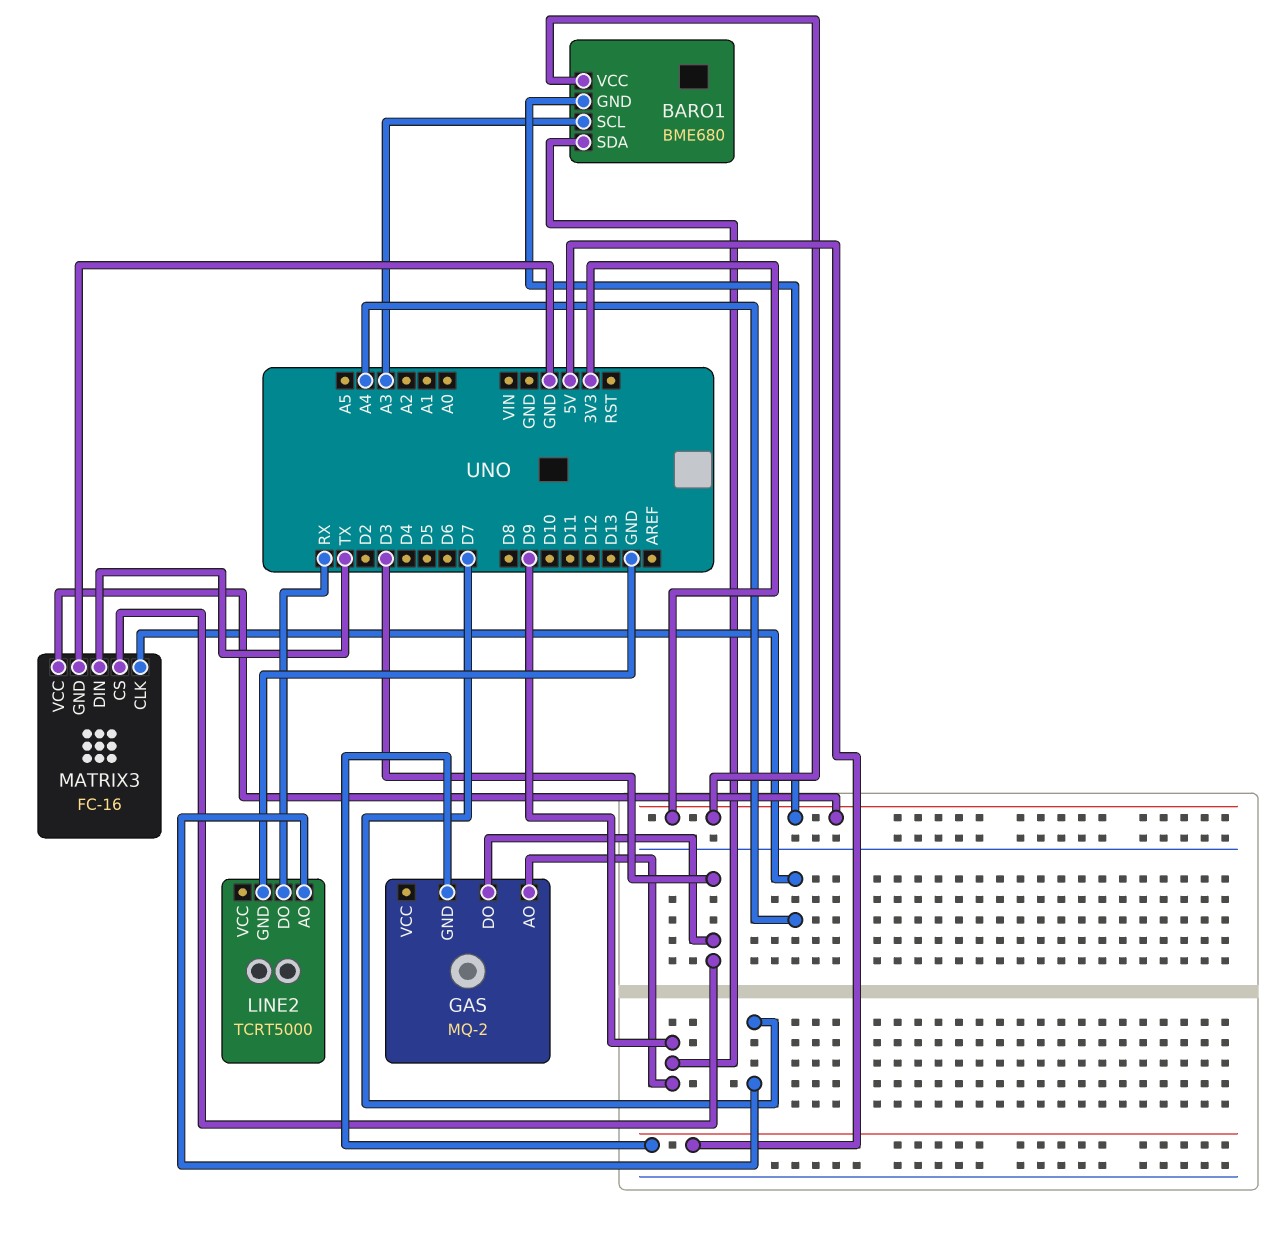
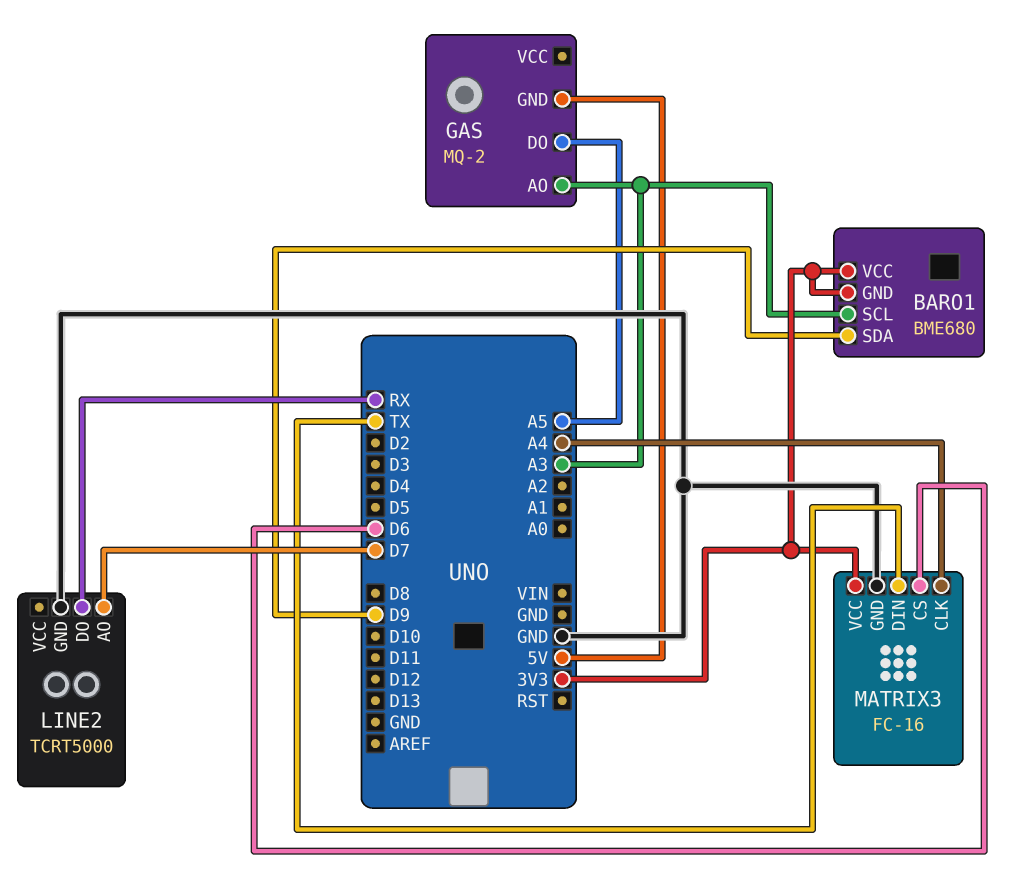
GAS pin AO: D9 -> A3
GAS pin DO: D3 -> A5
MATRIX3 pin CS: D3 -> D6

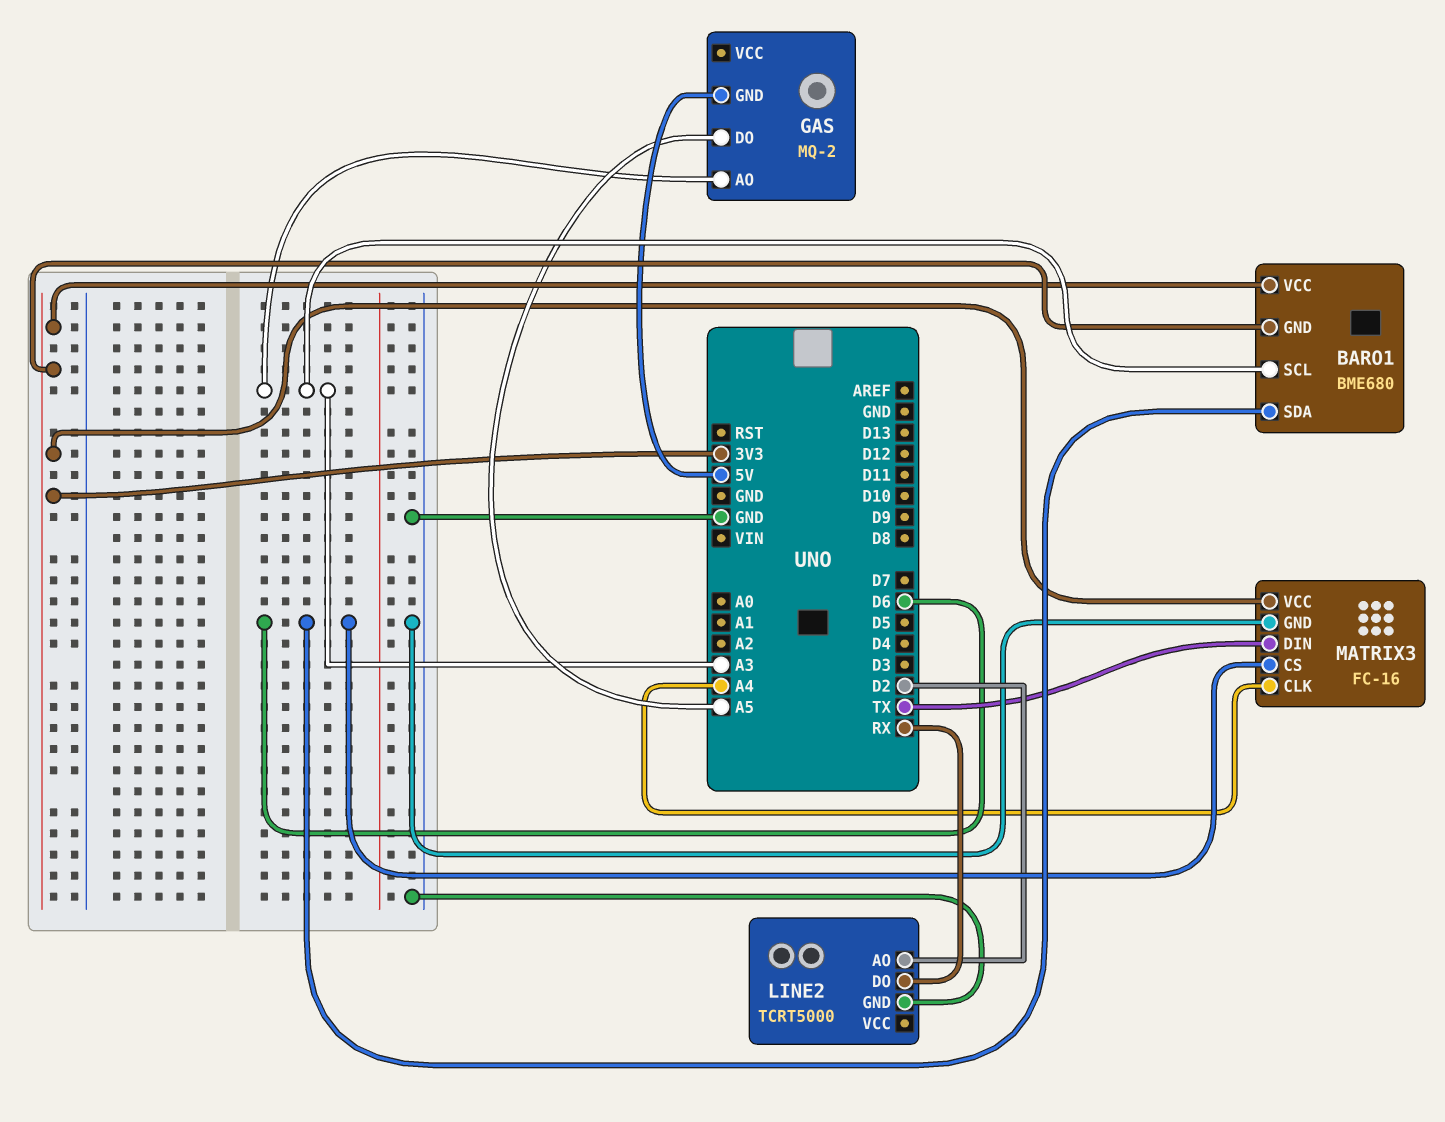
BARO1 pin SDA: D9 -> D6
LINE2 pin AO: D7 -> D2

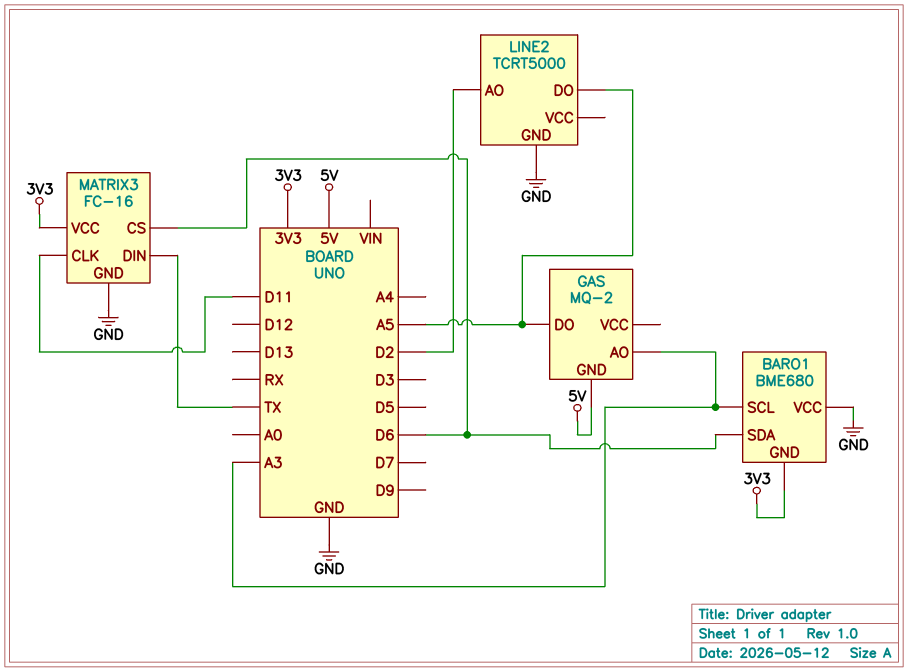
BARO1 pin VCC: 3V3 -> GND
LINE2 pin DO: RX -> A5
MATRIX3 pin CLK: A4 -> D11

